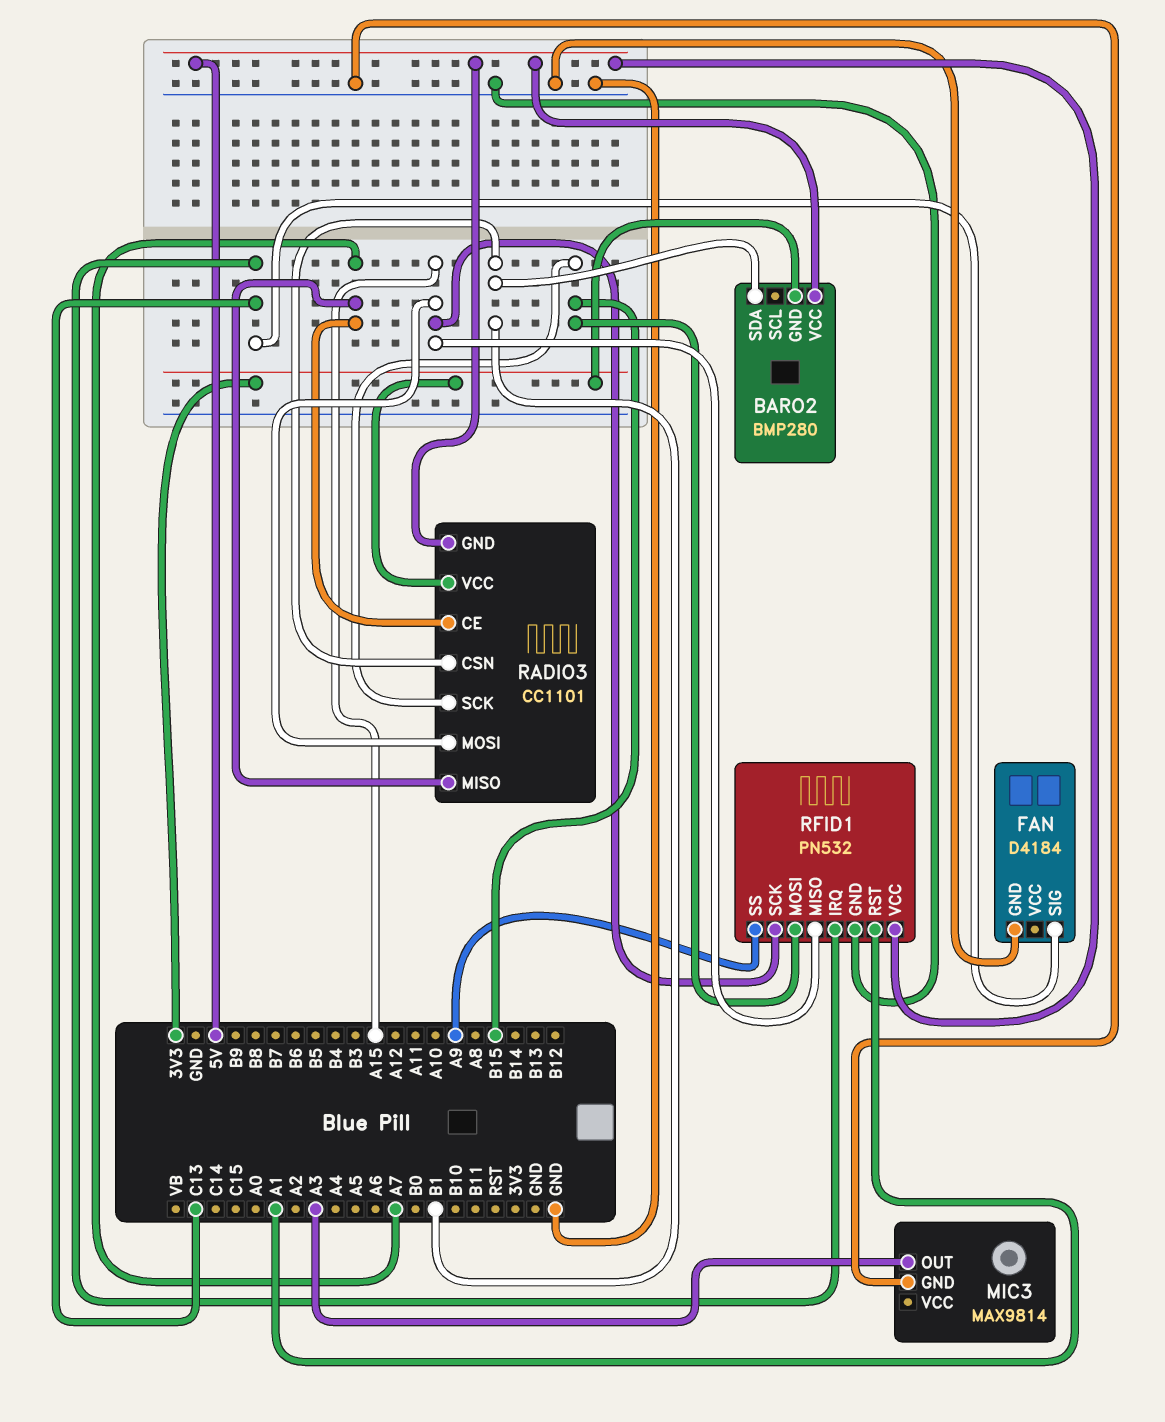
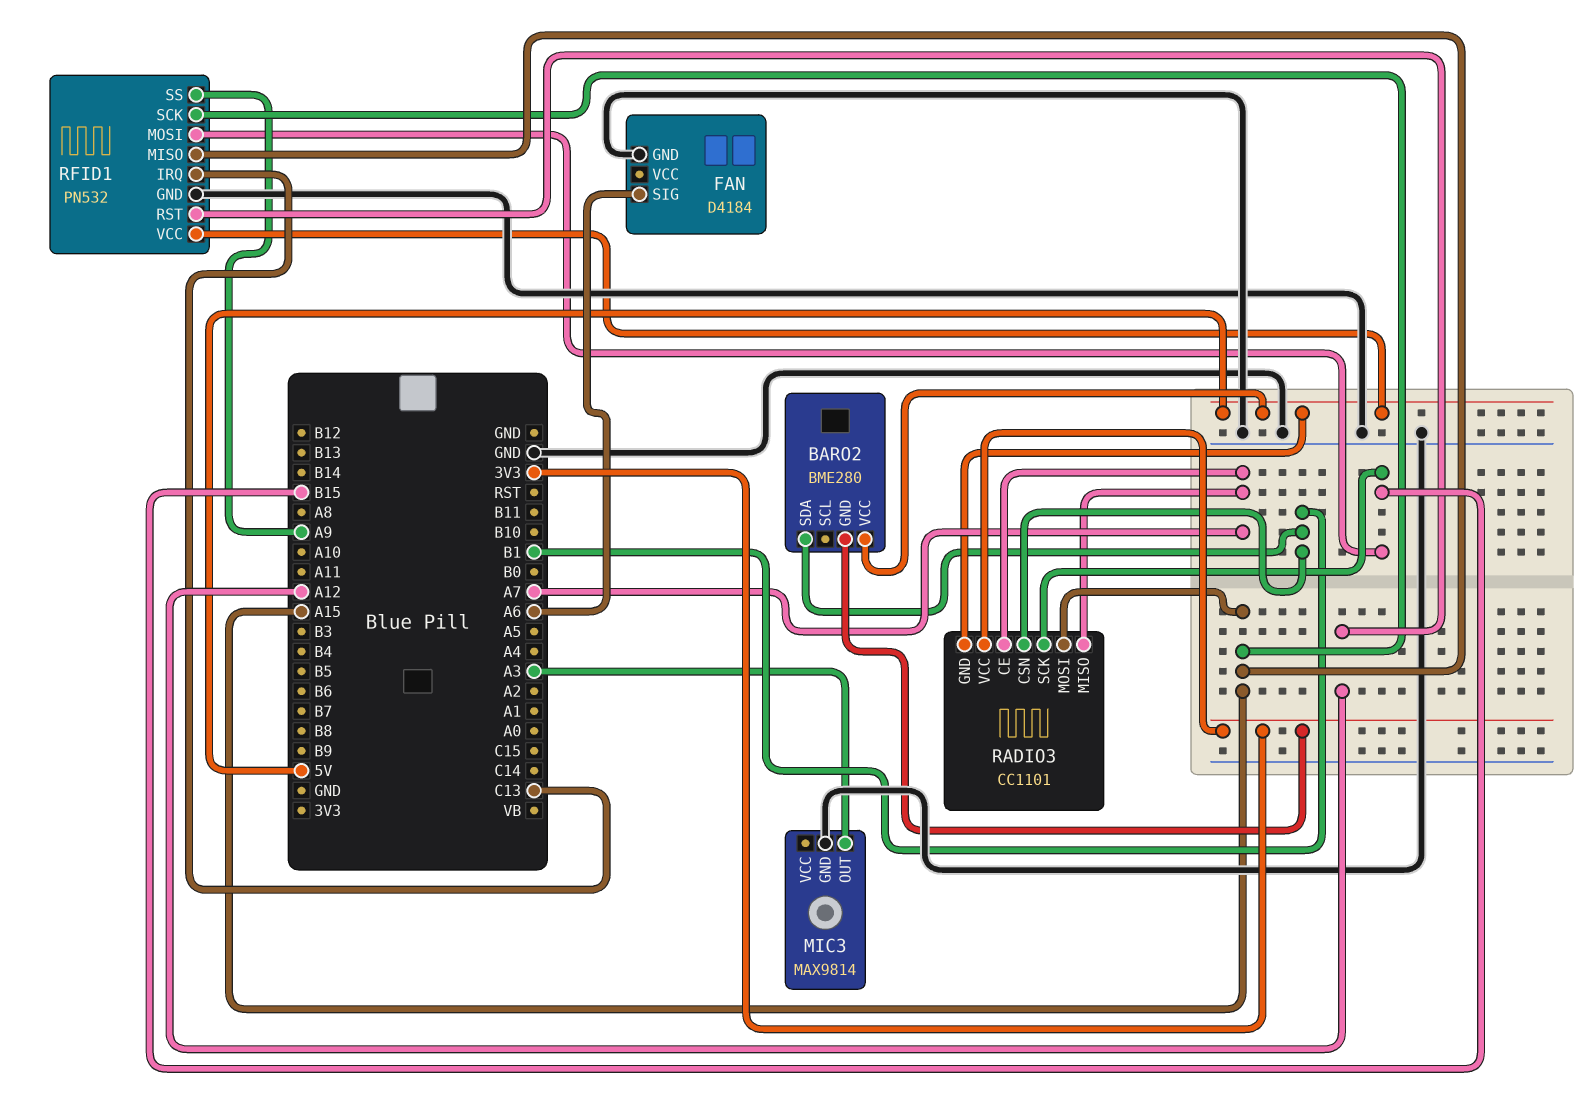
BARO2: BMP280 -> BME280
FAN pin SIG: C13 -> A6
RFID1 pin RST: A1 -> A12

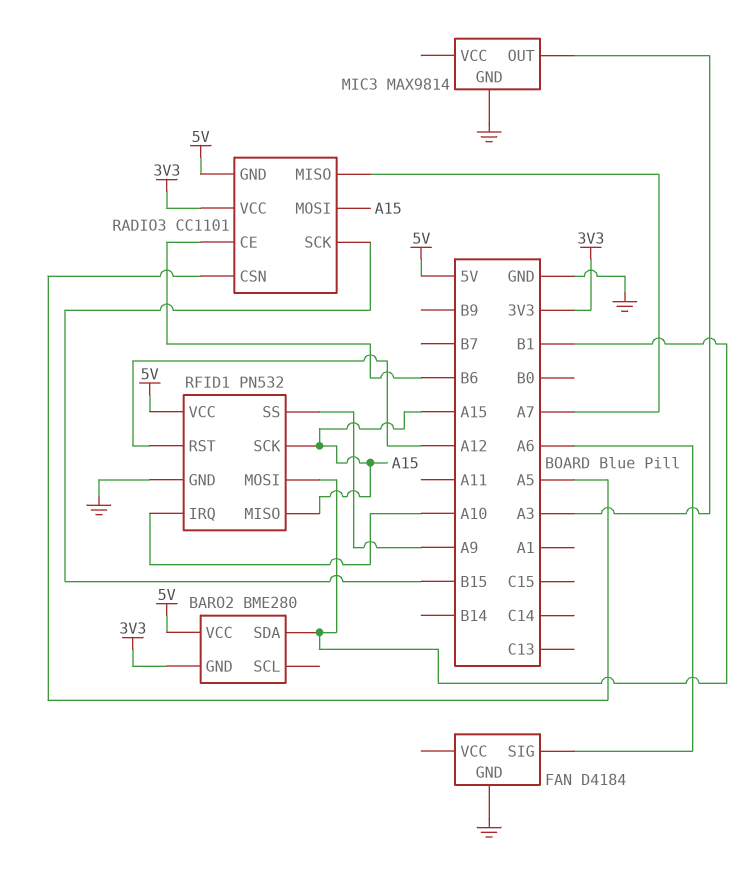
RADIO3 pin CE: A7 -> B6
RADIO3 pin CSN: B1 -> A5
RFID1 pin IRQ: C13 -> A10
RFID1 pin MOSI: B15 -> B1

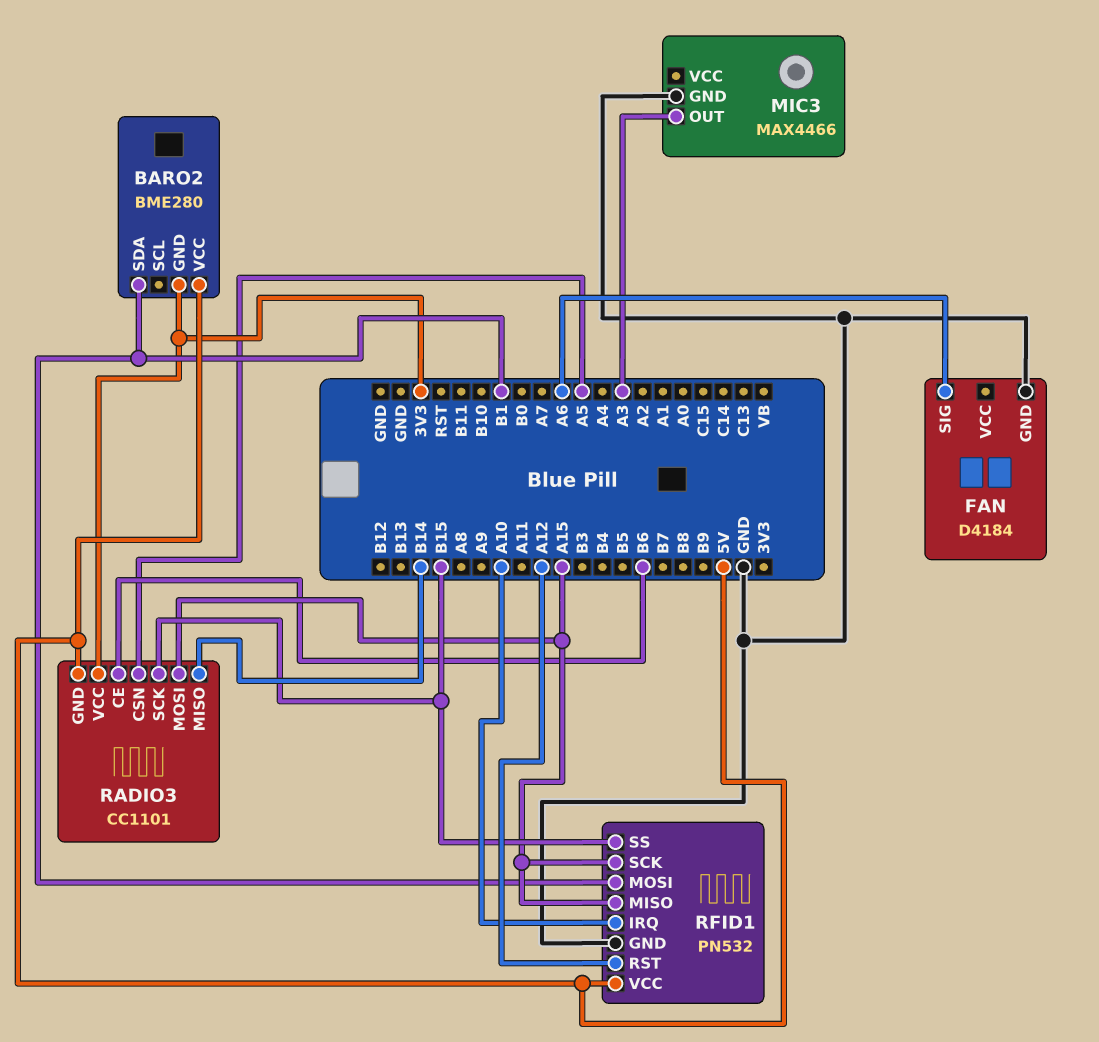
MIC3: MAX9814 -> MAX4466
RADIO3 pin MISO: A7 -> B14
RFID1 pin SS: A9 -> B15

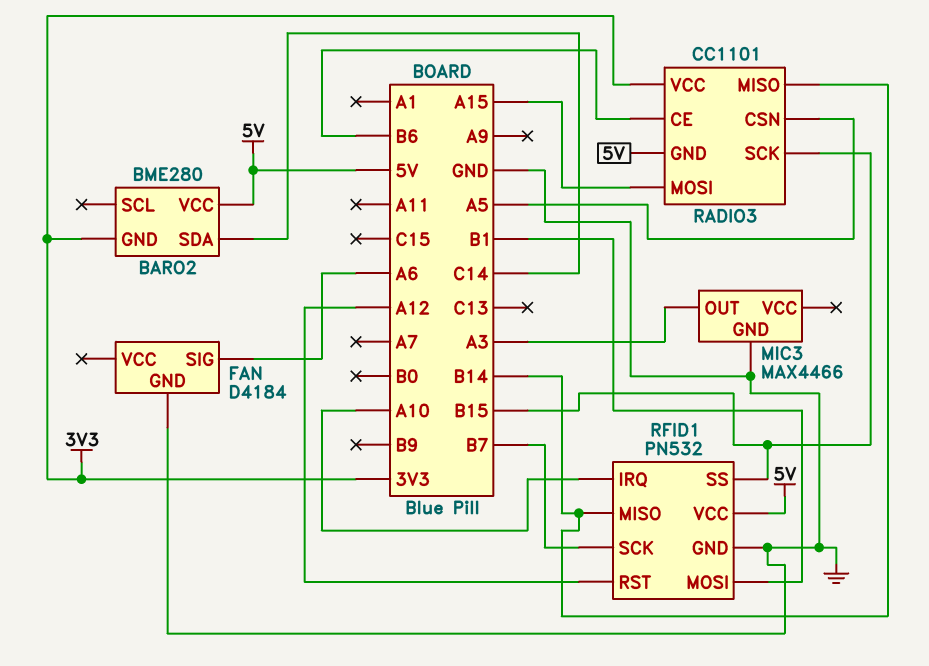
BARO2 pin SDA: B1 -> C14
RFID1 pin MISO: A15 -> B14
RFID1 pin SCK: A15 -> B7

